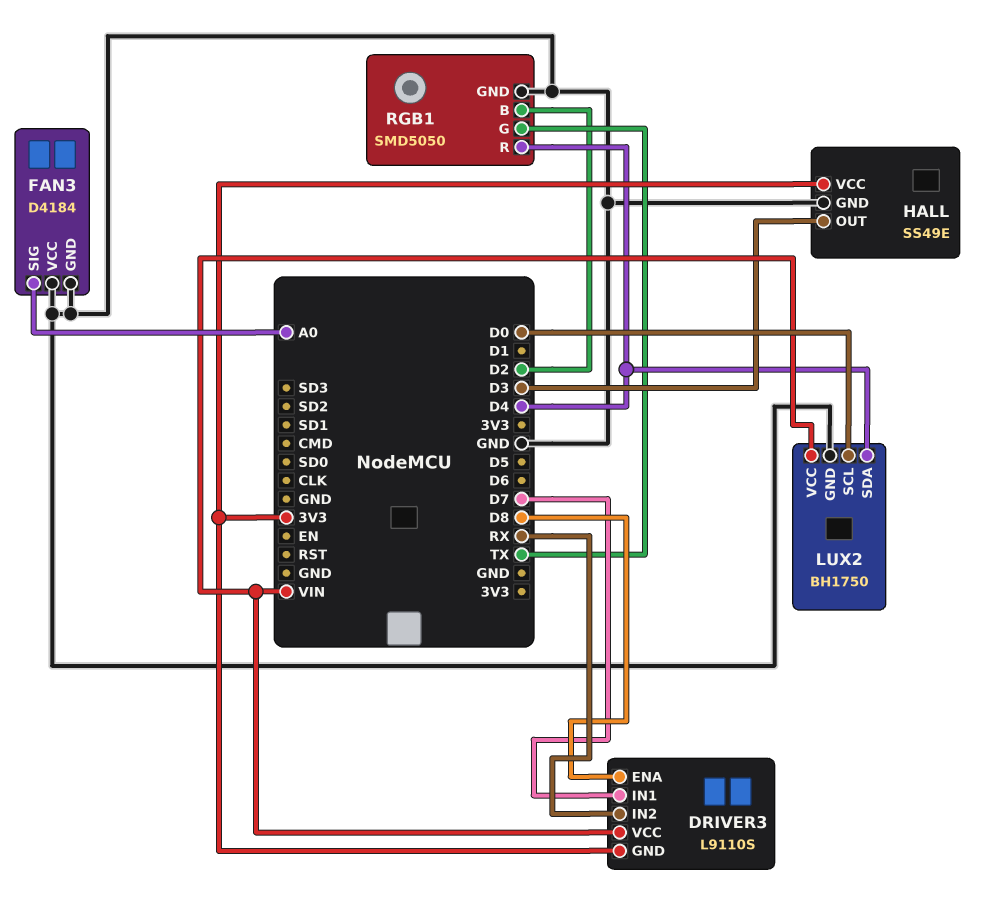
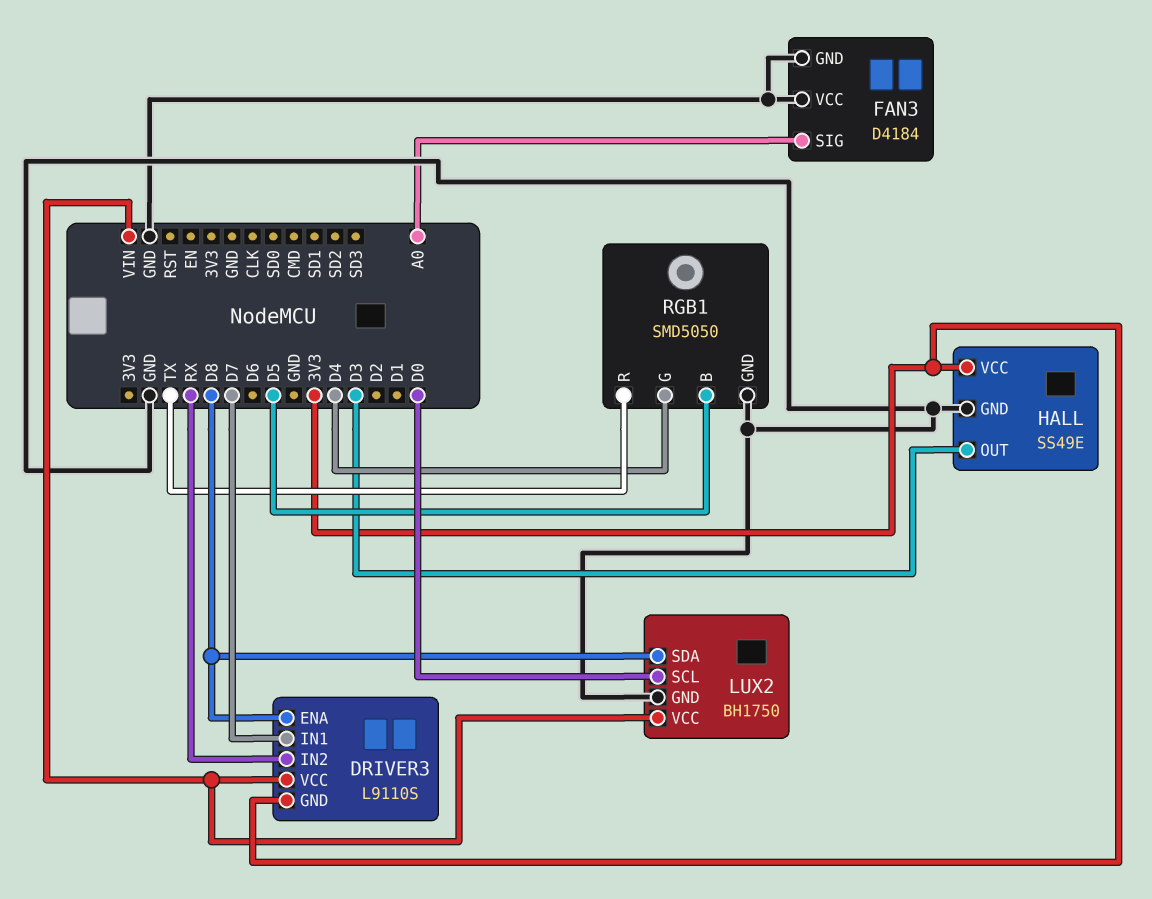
LUX2 pin SDA: D4 -> D8
RGB1 pin B: D2 -> D5
RGB1 pin G: TX -> D4
RGB1 pin R: D4 -> TX

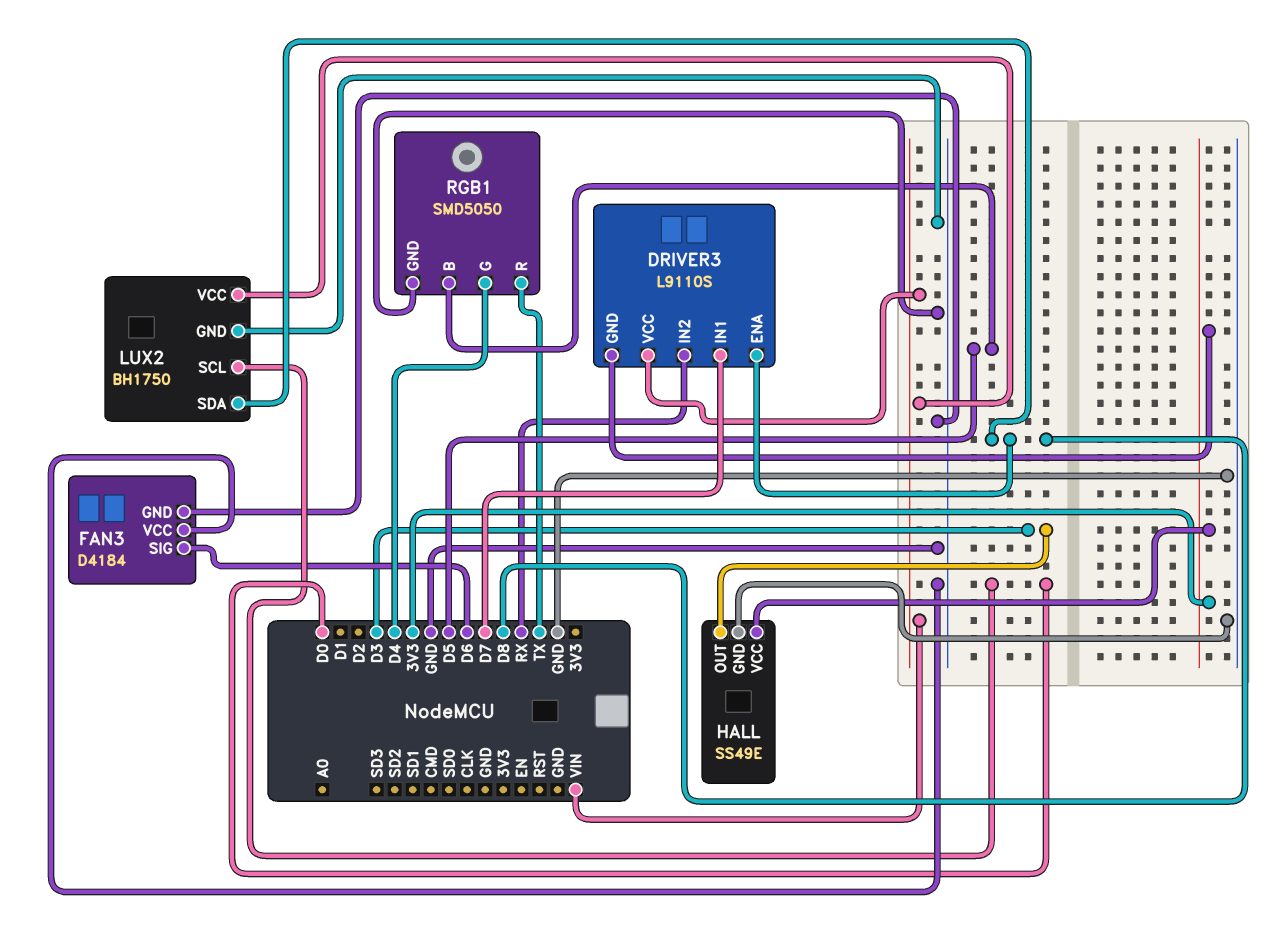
FAN3 pin SIG: A0 -> D6

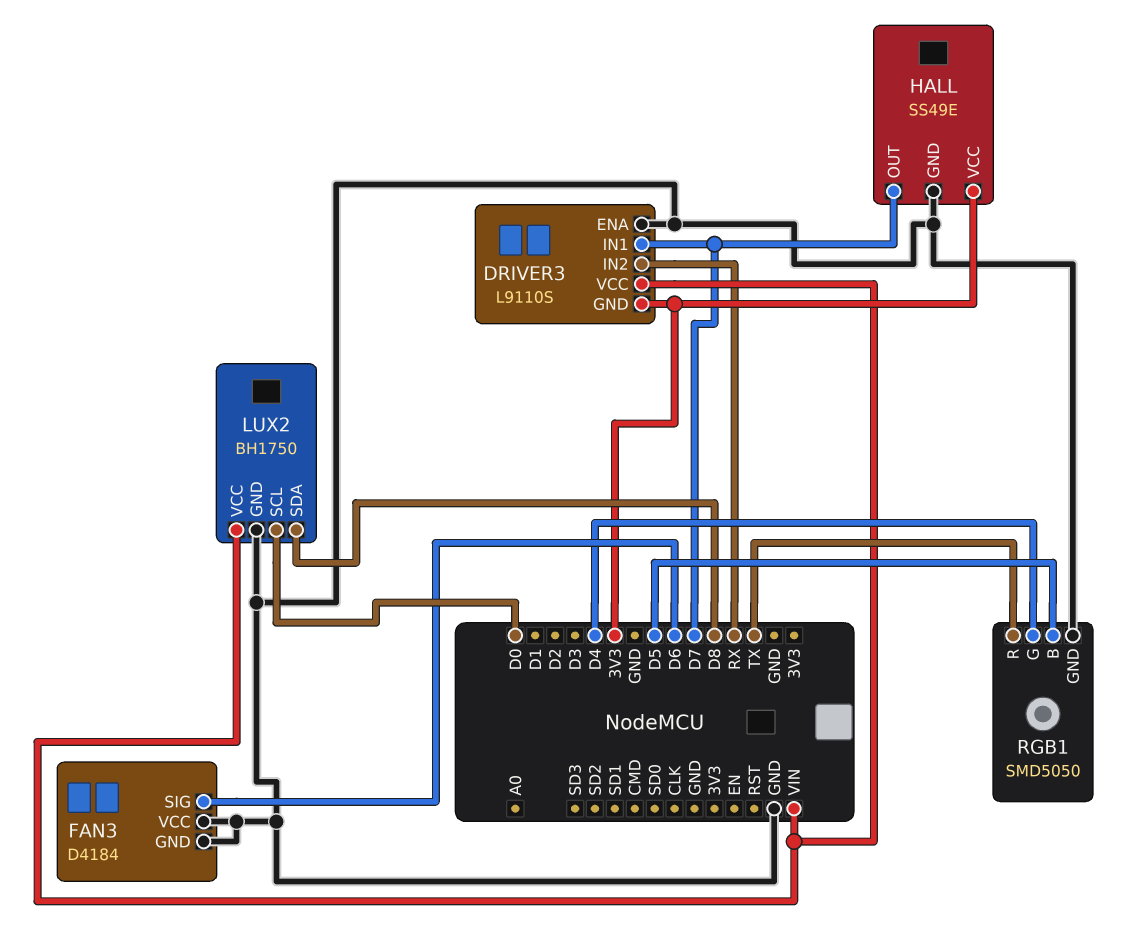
DRIVER3 pin ENA: D8 -> GND
HALL pin OUT: D3 -> D7

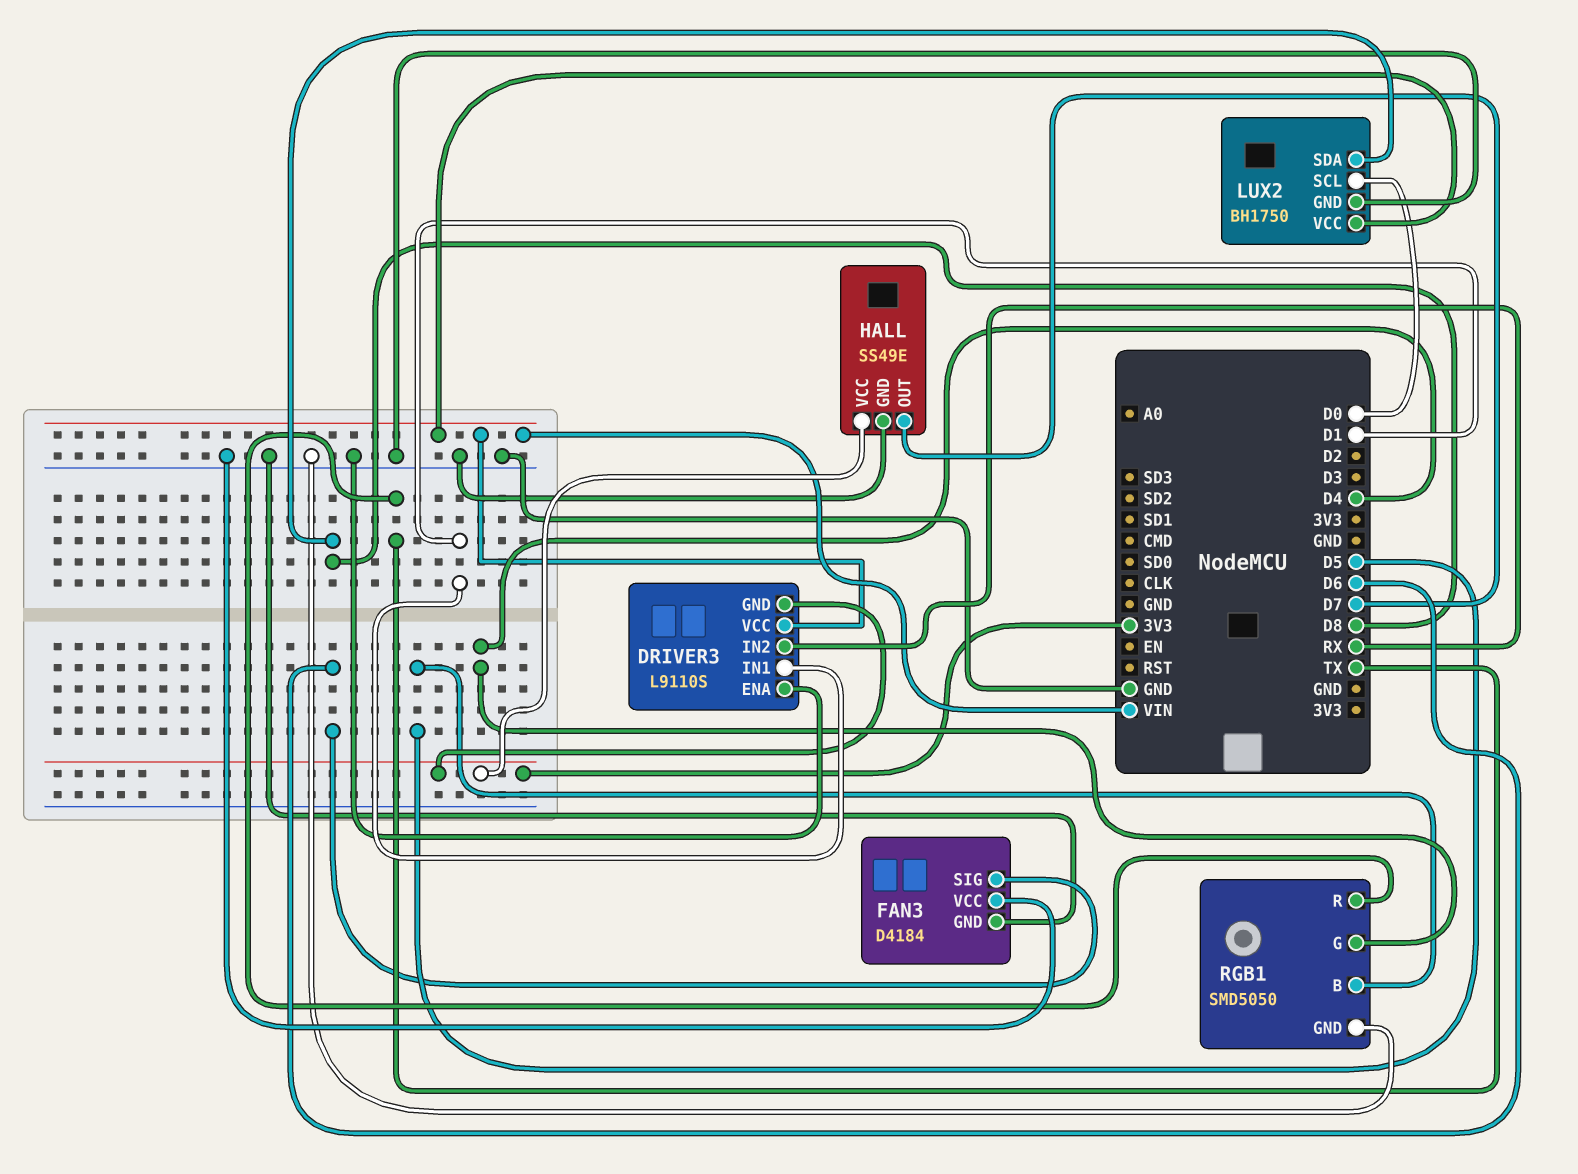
DRIVER3 pin IN1: D7 -> D1

